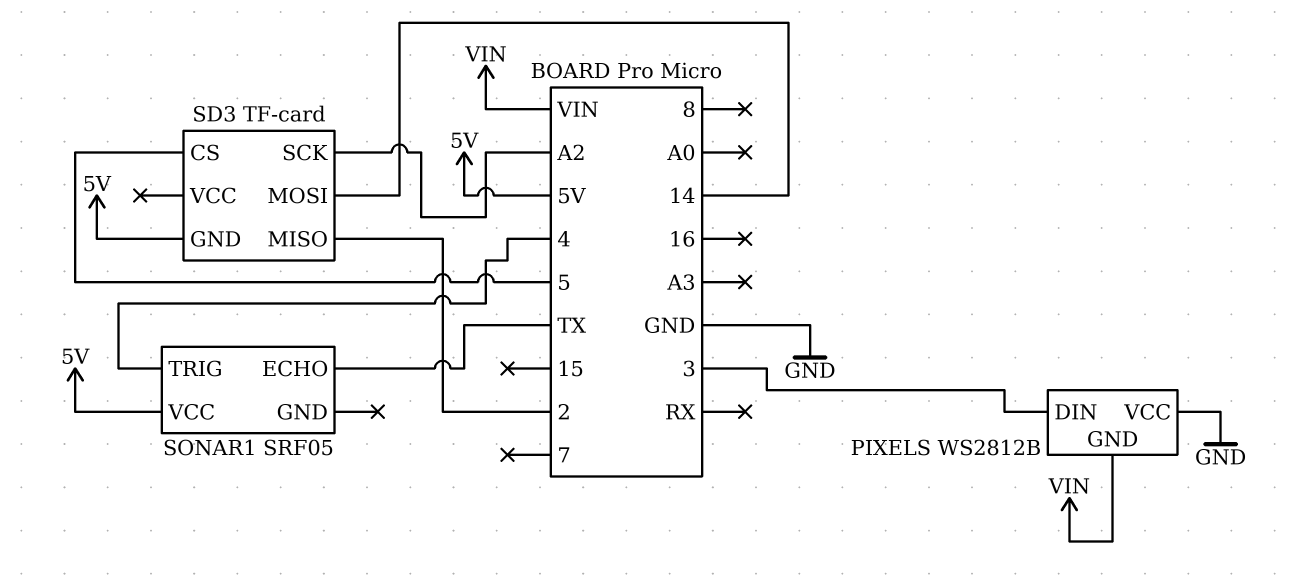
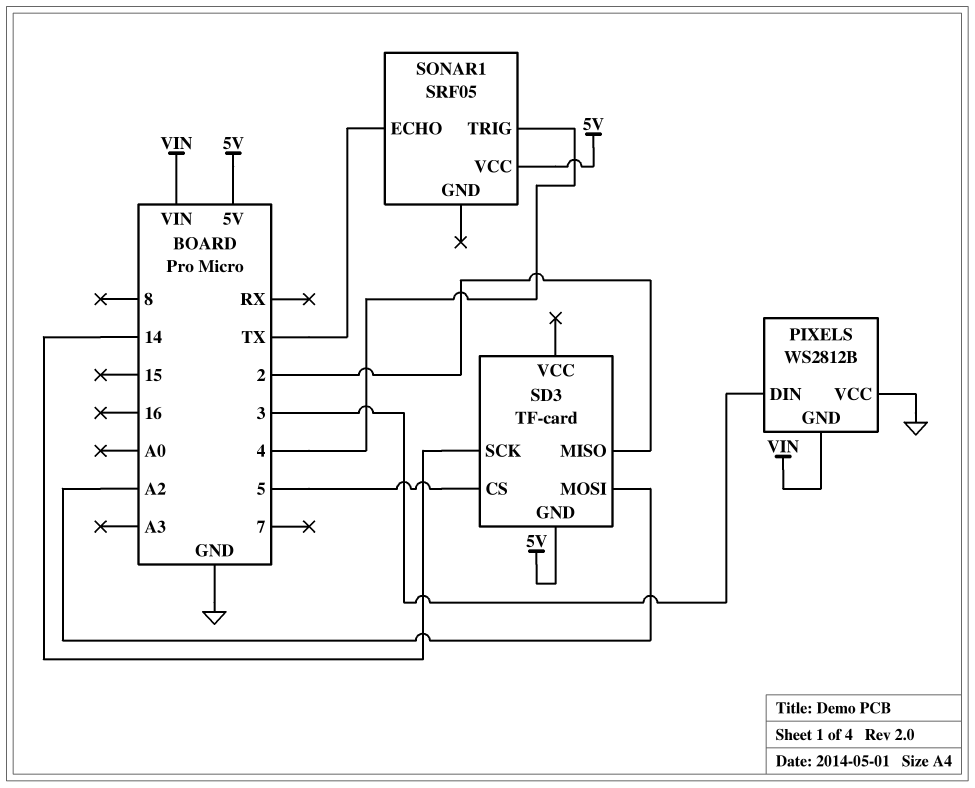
SD3 pin MOSI: 14 -> A2
SD3 pin SCK: A2 -> 14

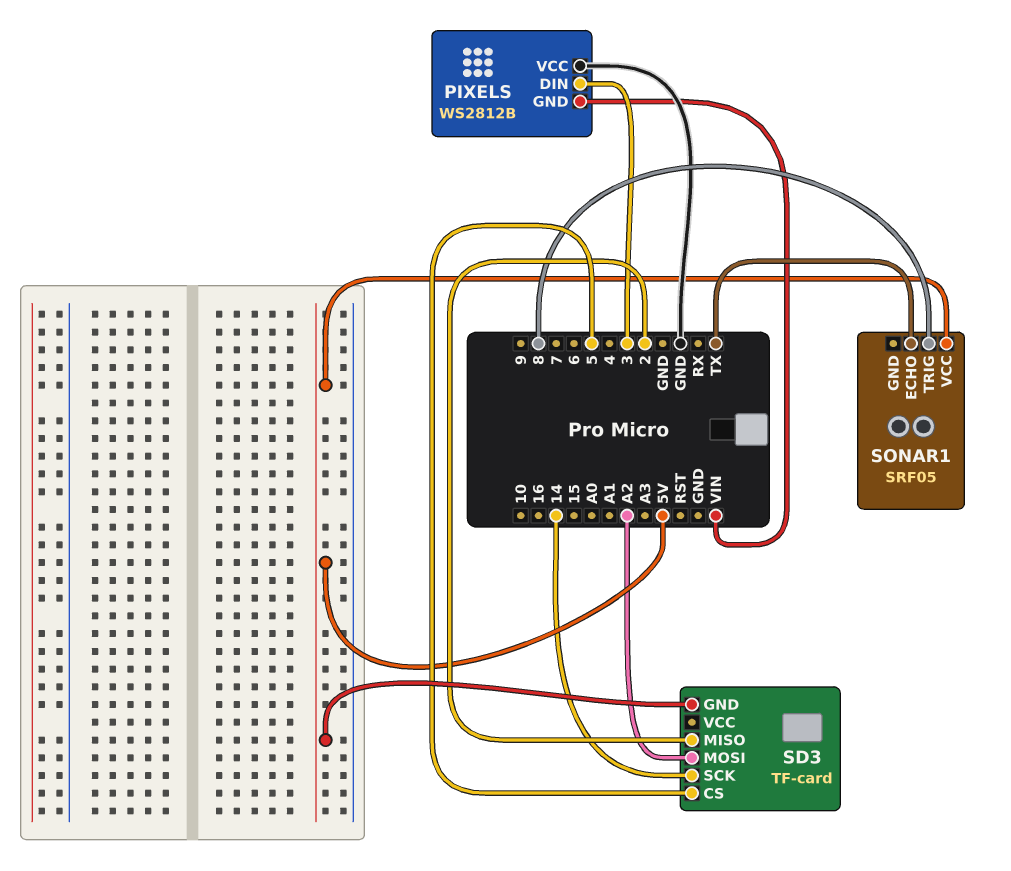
SONAR1 pin TRIG: 4 -> 8

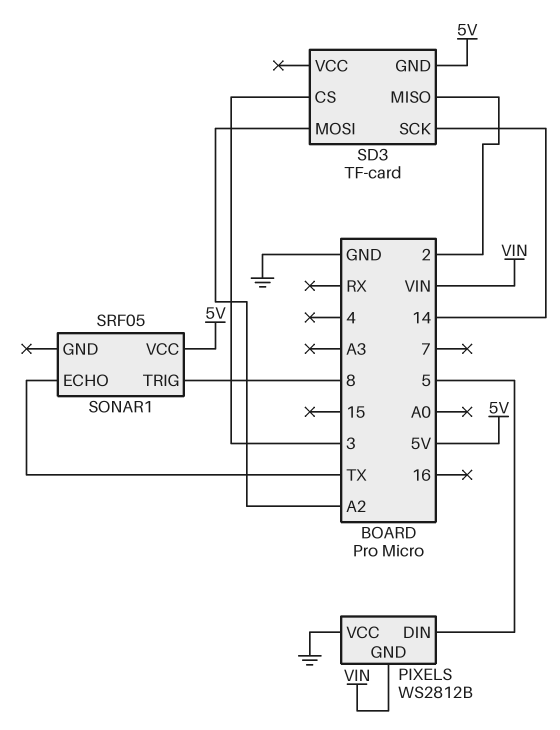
PIXELS pin DIN: 3 -> 5
SD3 pin CS: 5 -> 3

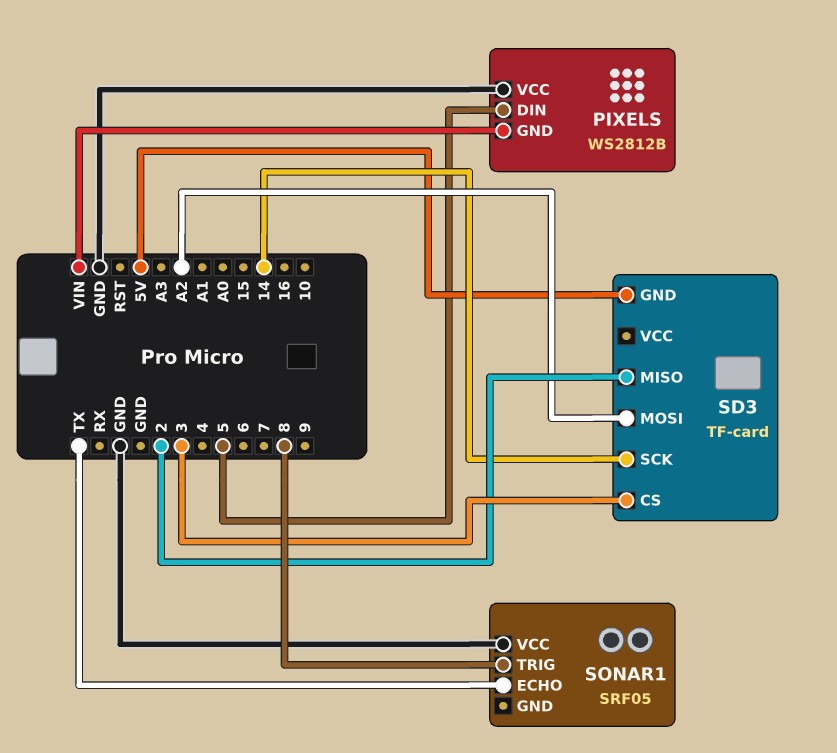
SONAR1 pin VCC: 5V -> GND

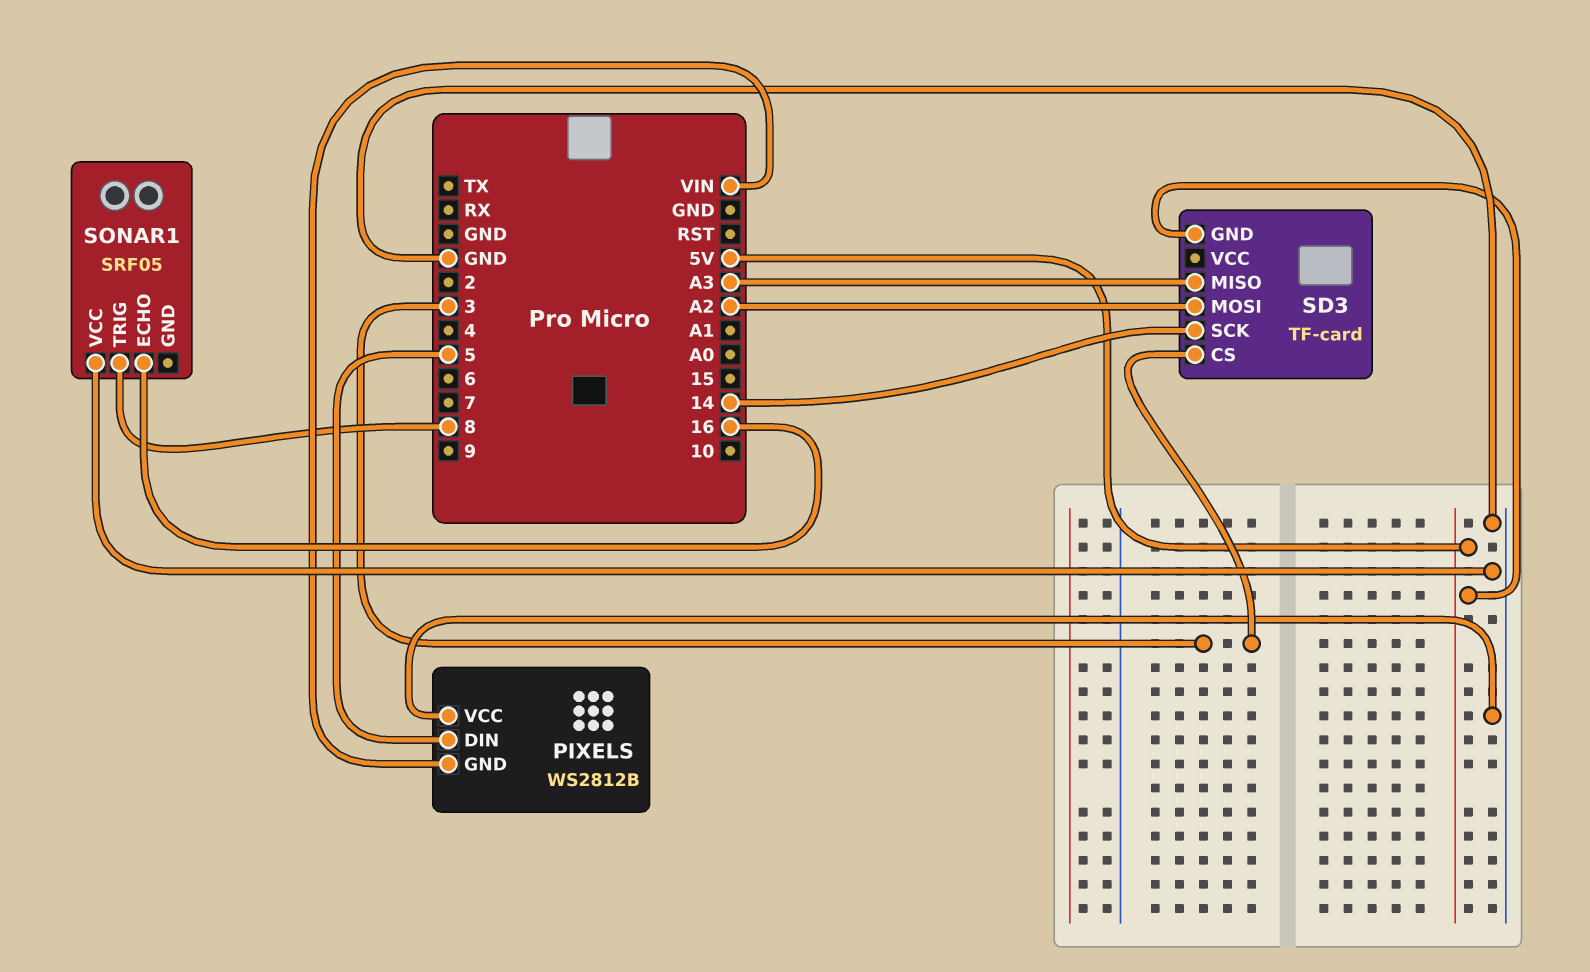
SD3 pin MISO: 2 -> A3
SONAR1 pin ECHO: TX -> 16

